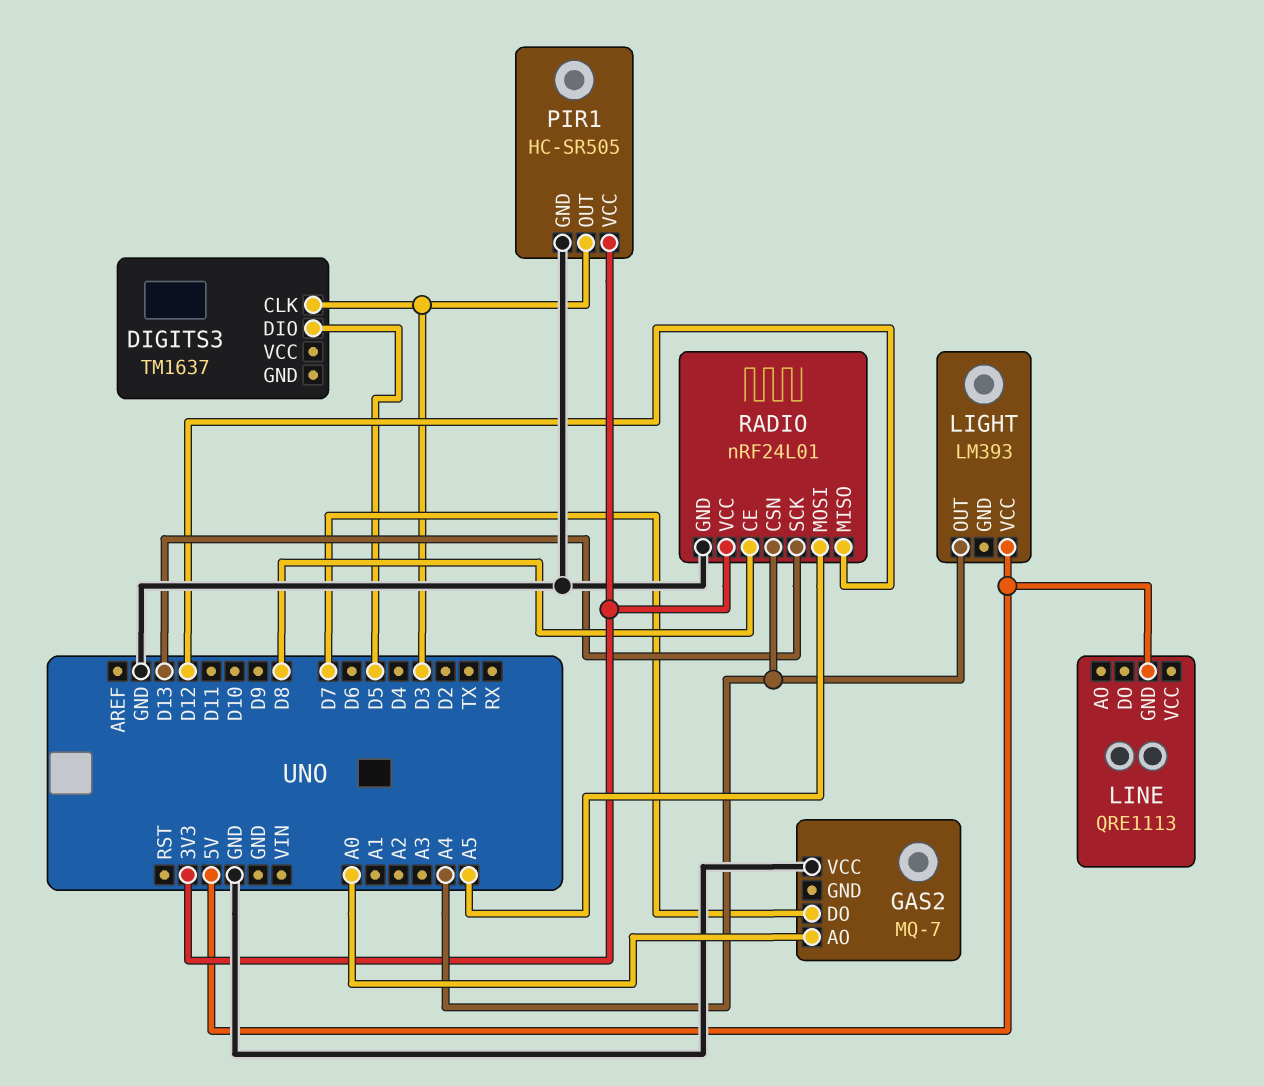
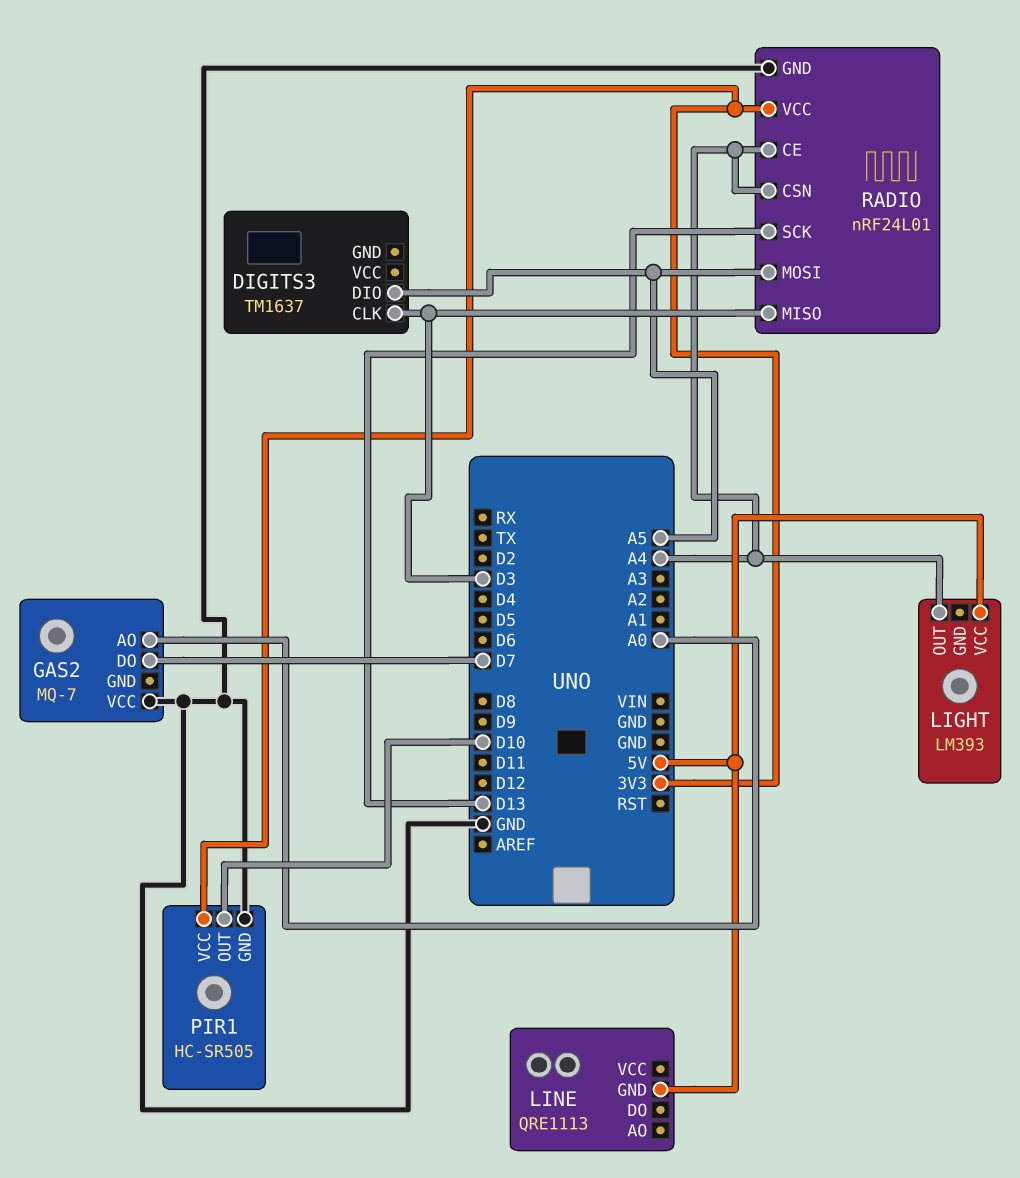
DIGITS3 pin DIO: D5 -> A5
PIR1 pin OUT: D3 -> D10
RADIO pin CE: D8 -> A4
RADIO pin MISO: D12 -> D3

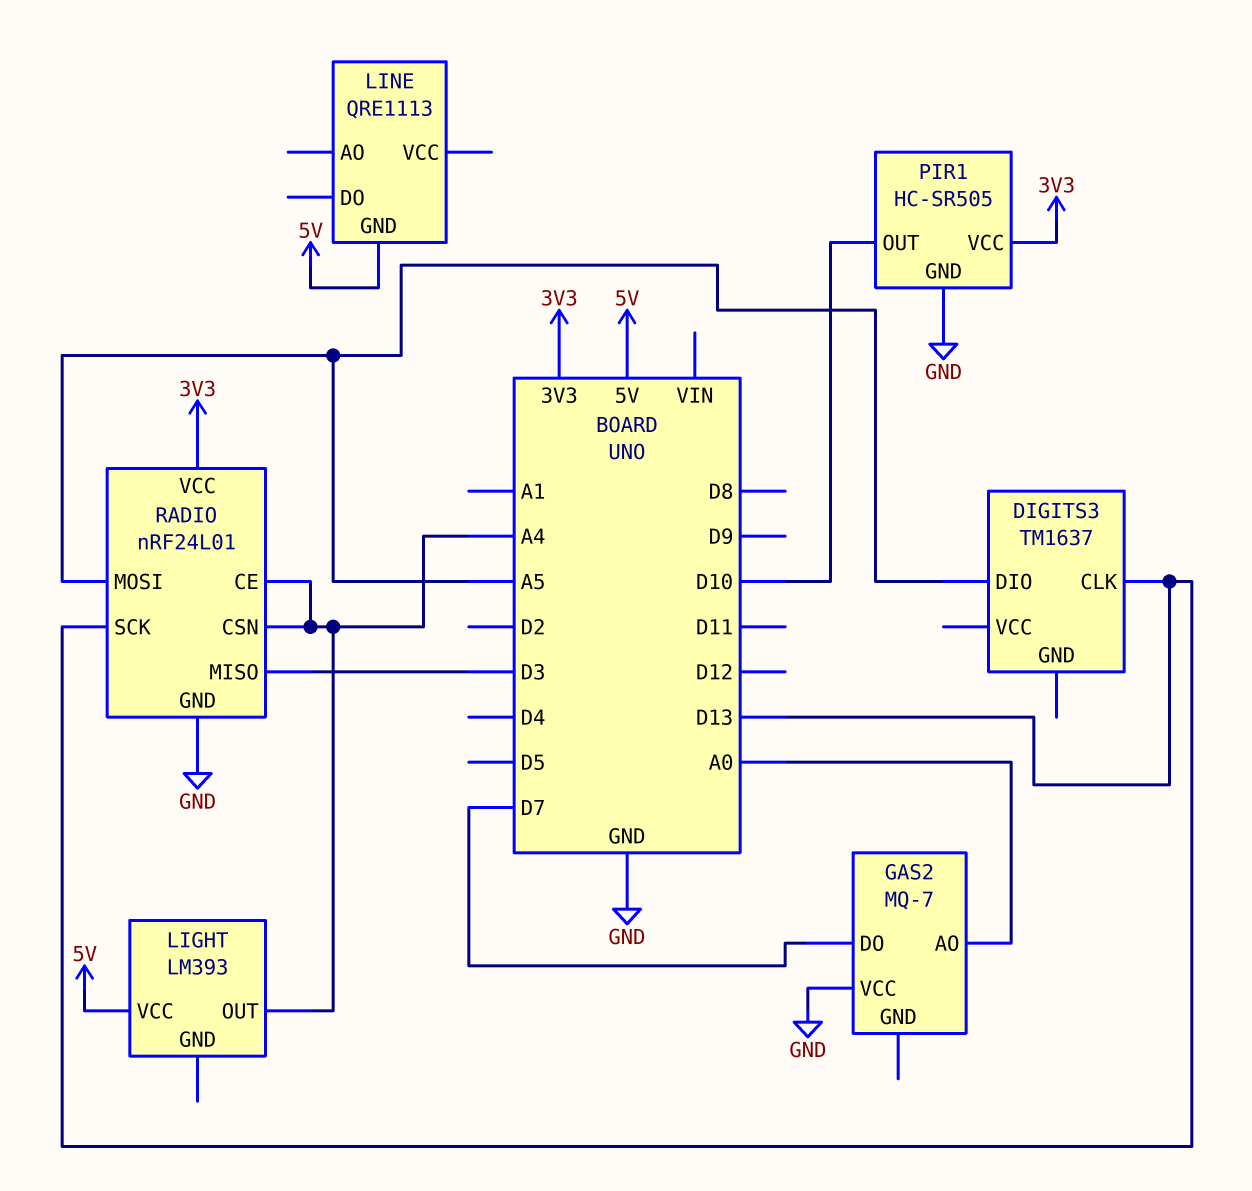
DIGITS3 pin CLK: D3 -> D13

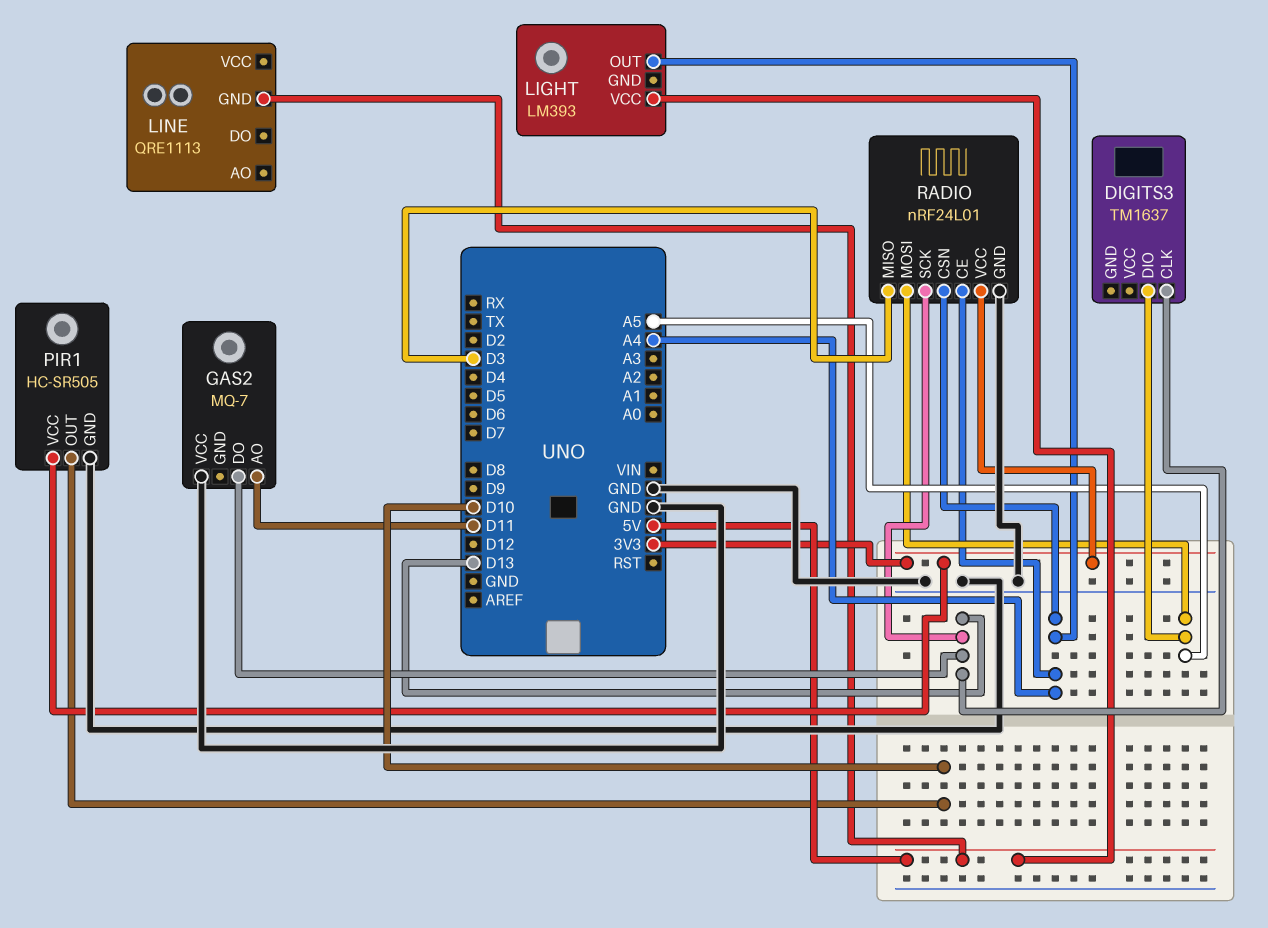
GAS2 pin AO: A0 -> D11
GAS2 pin DO: D7 -> D13

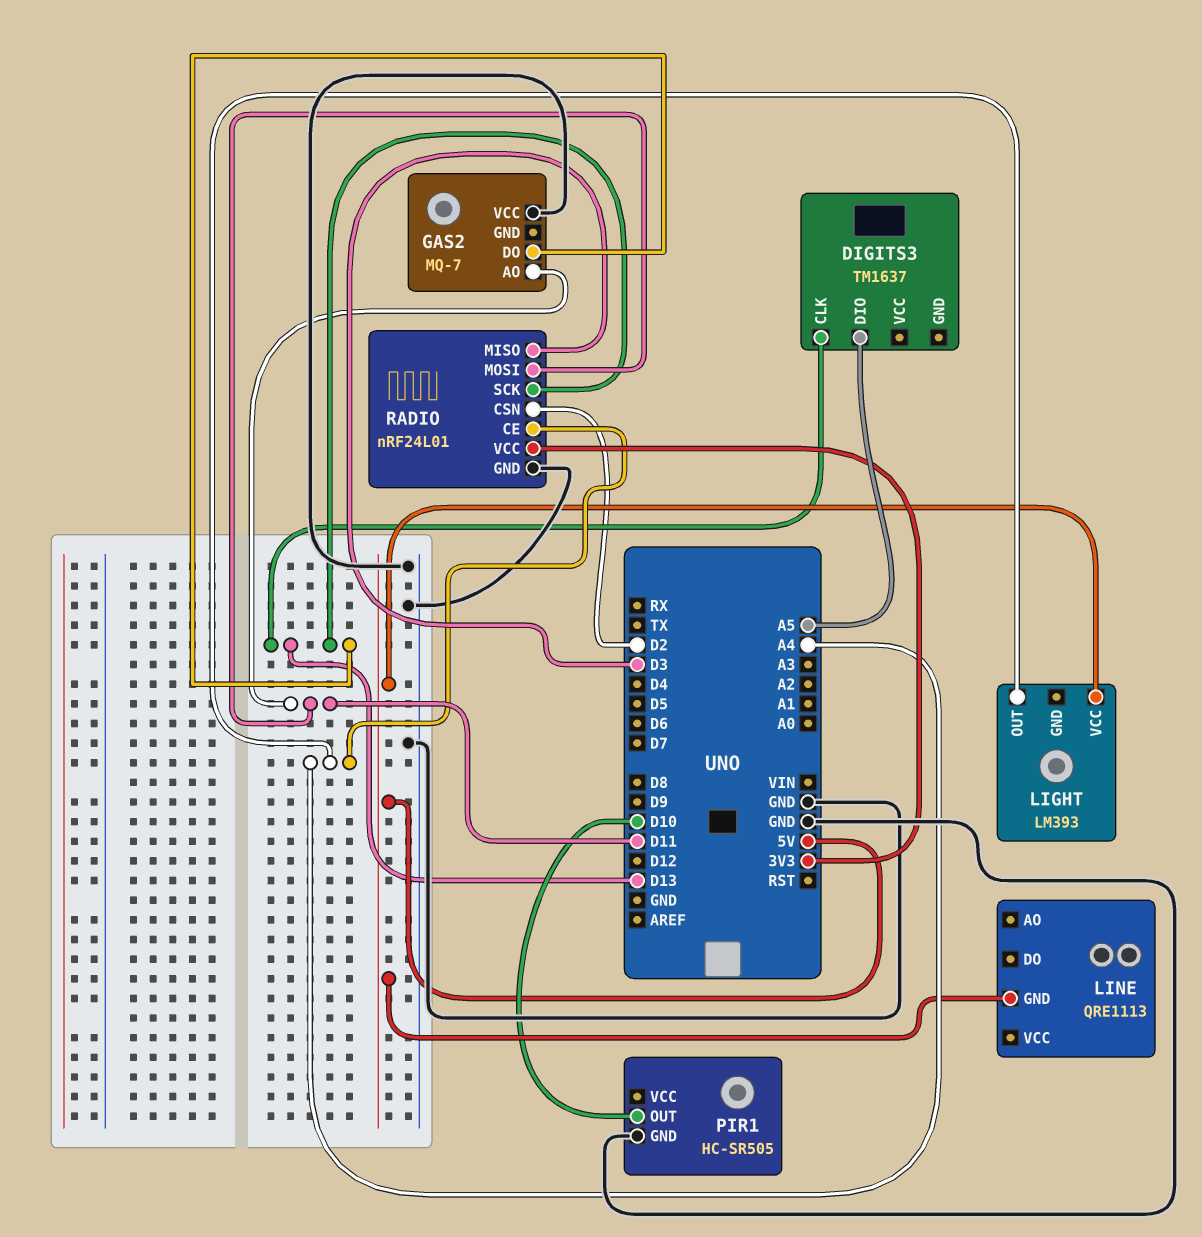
PIR1 pin VCC: 3V3 -> none
RADIO pin CSN: A4 -> D2
RADIO pin MOSI: A5 -> D11

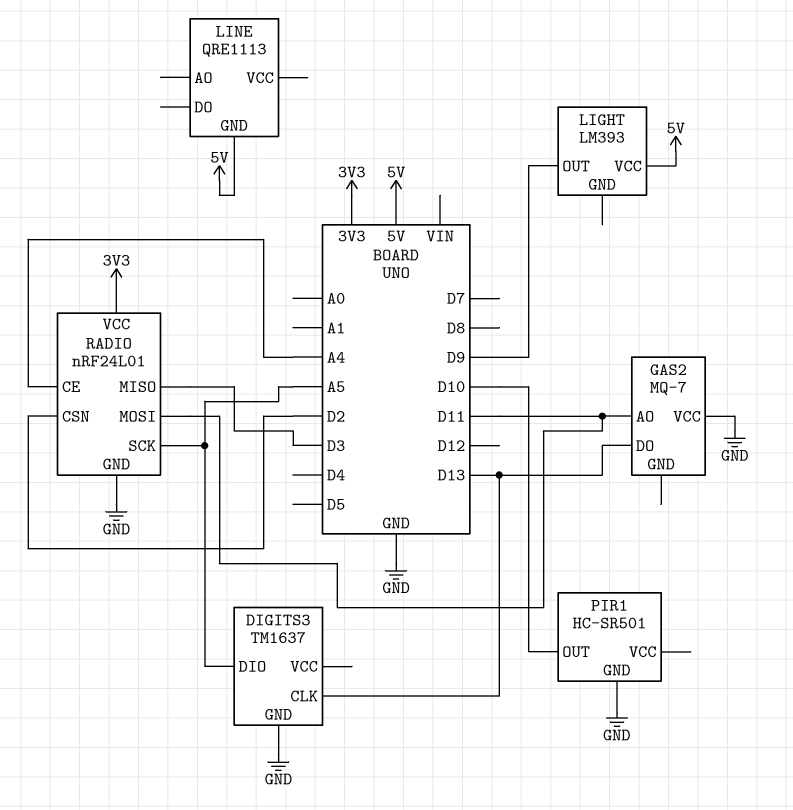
DIGITS3 pin GND: none -> GND
LIGHT pin OUT: A4 -> D9
PIR1: HC-SR505 -> HC-SR501
RADIO pin SCK: D13 -> A5

